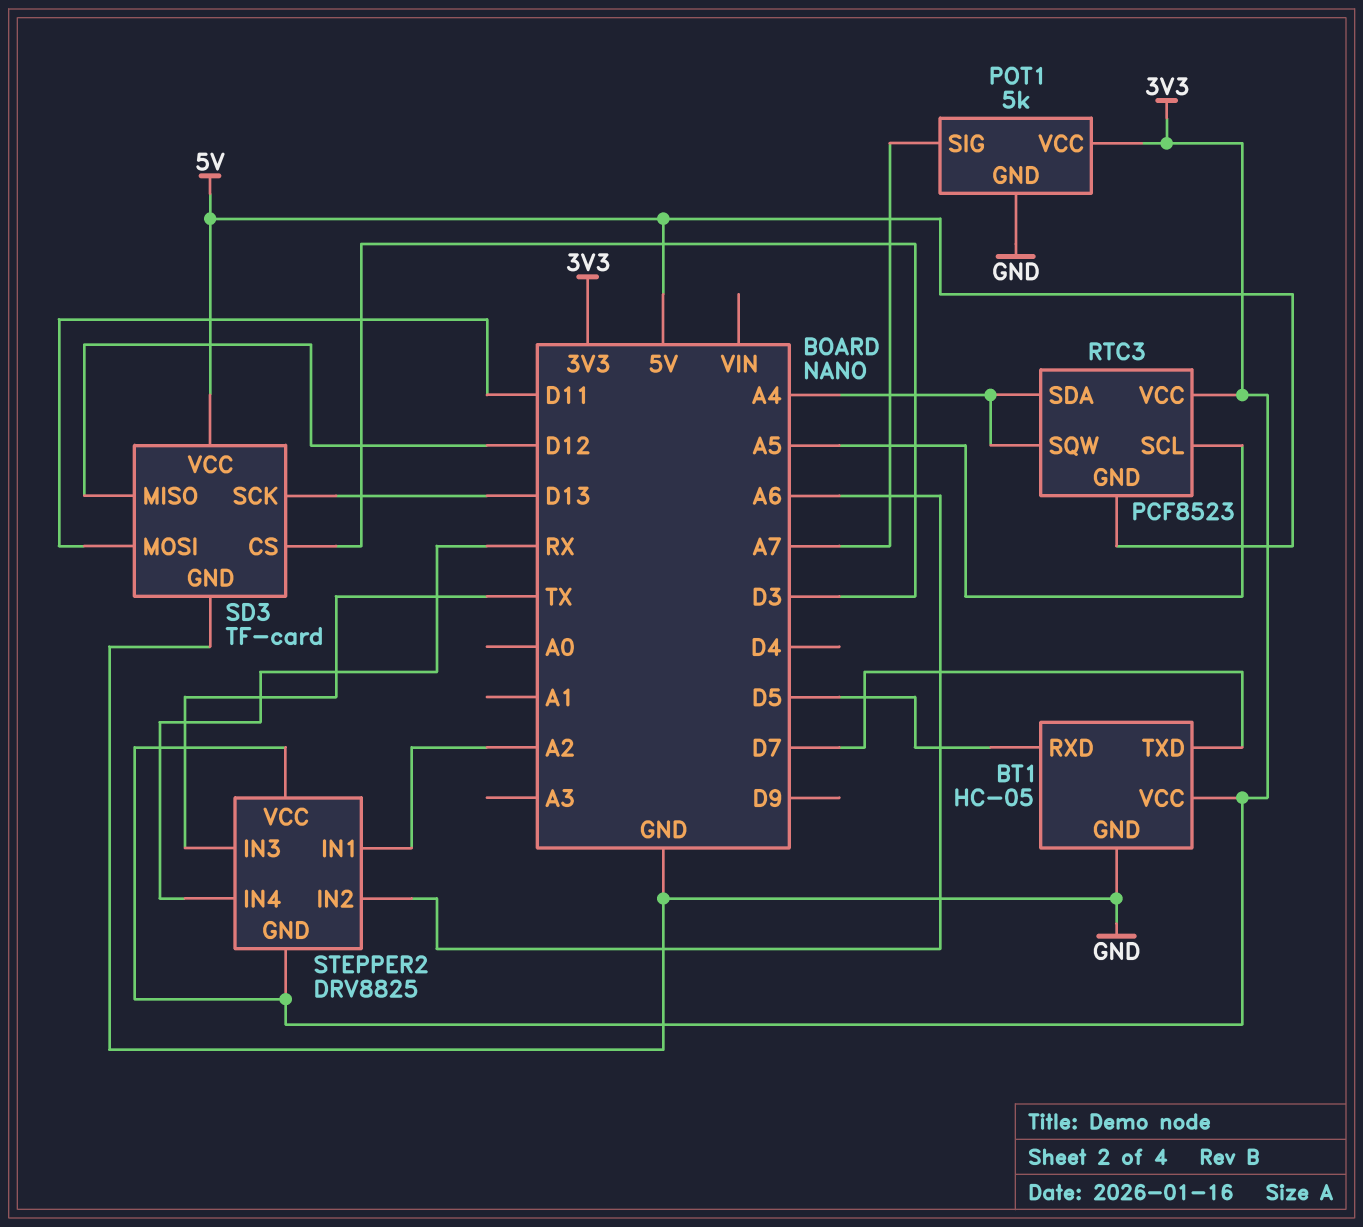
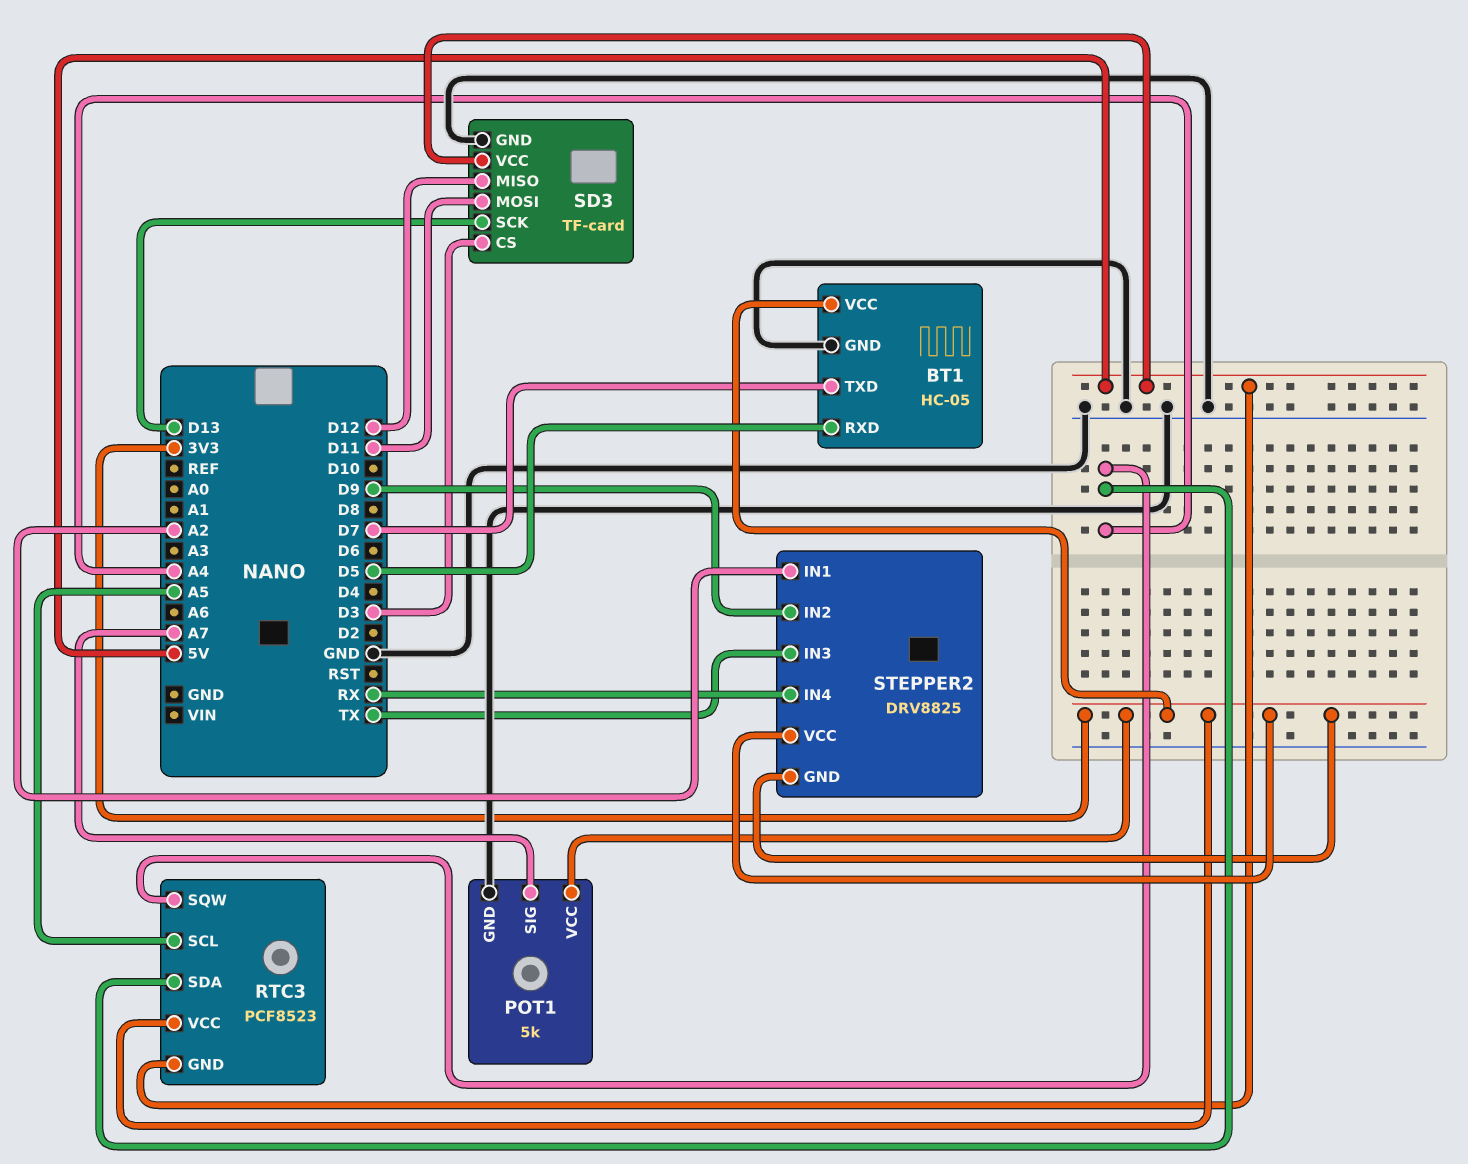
STEPPER2 pin IN2: A6 -> D9

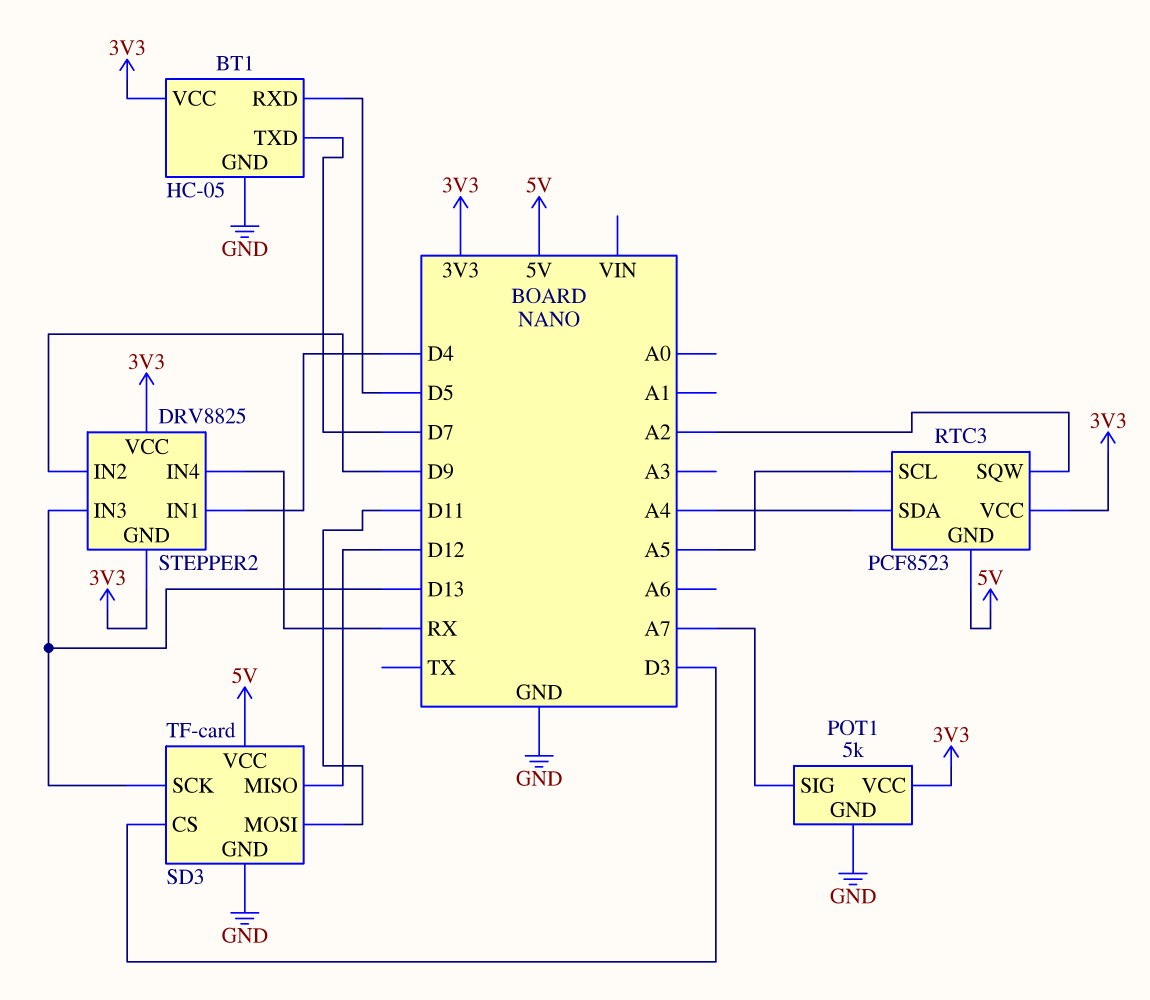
RTC3 pin SQW: A4 -> A2
STEPPER2 pin IN1: A2 -> D4
STEPPER2 pin IN3: TX -> D13

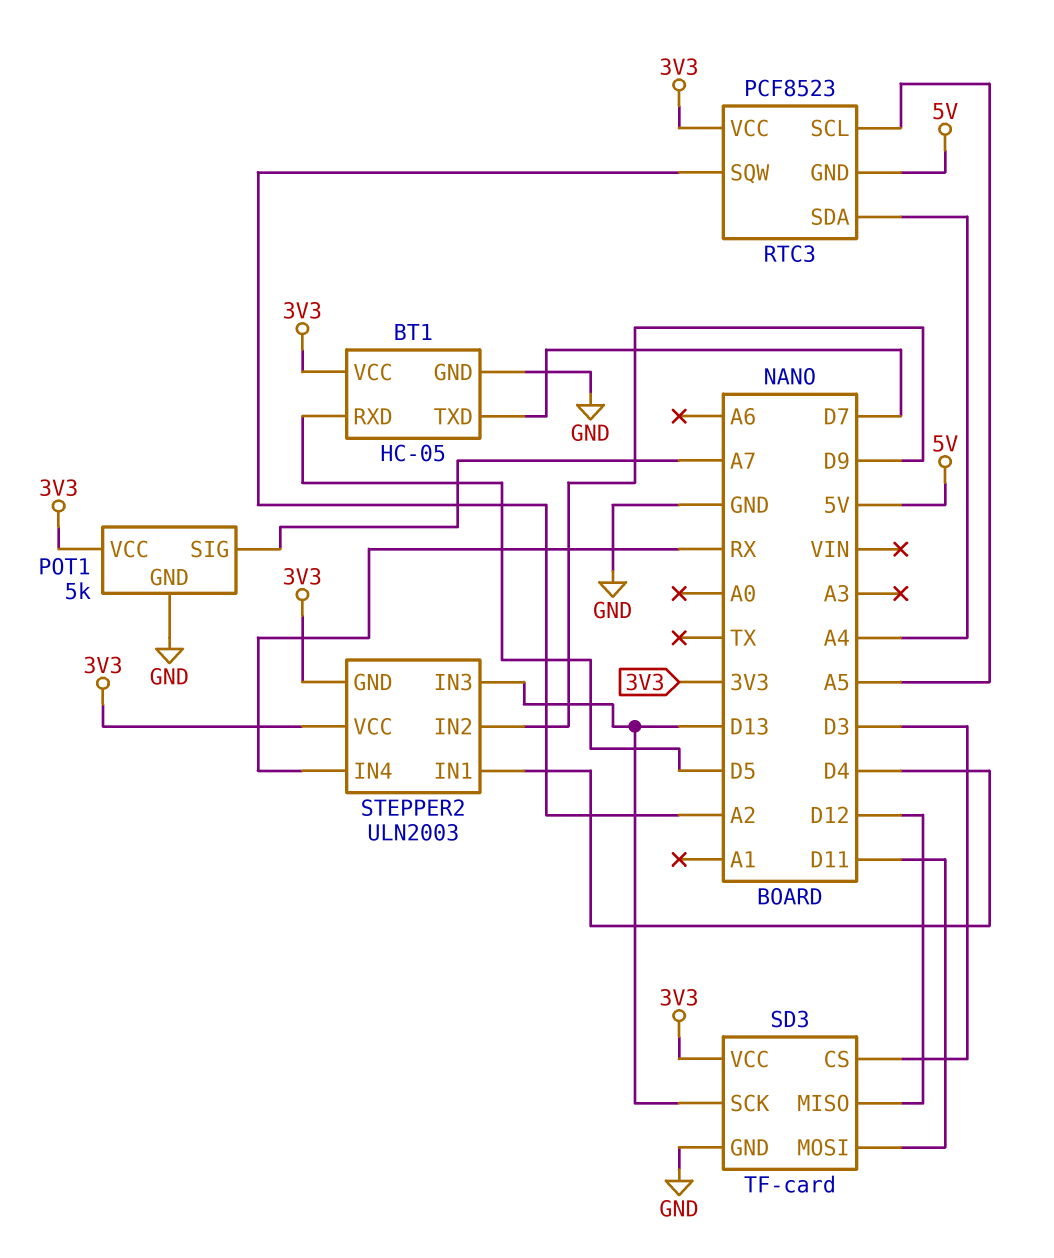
SD3 pin VCC: 5V -> 3V3
STEPPER2: DRV8825 -> ULN2003

